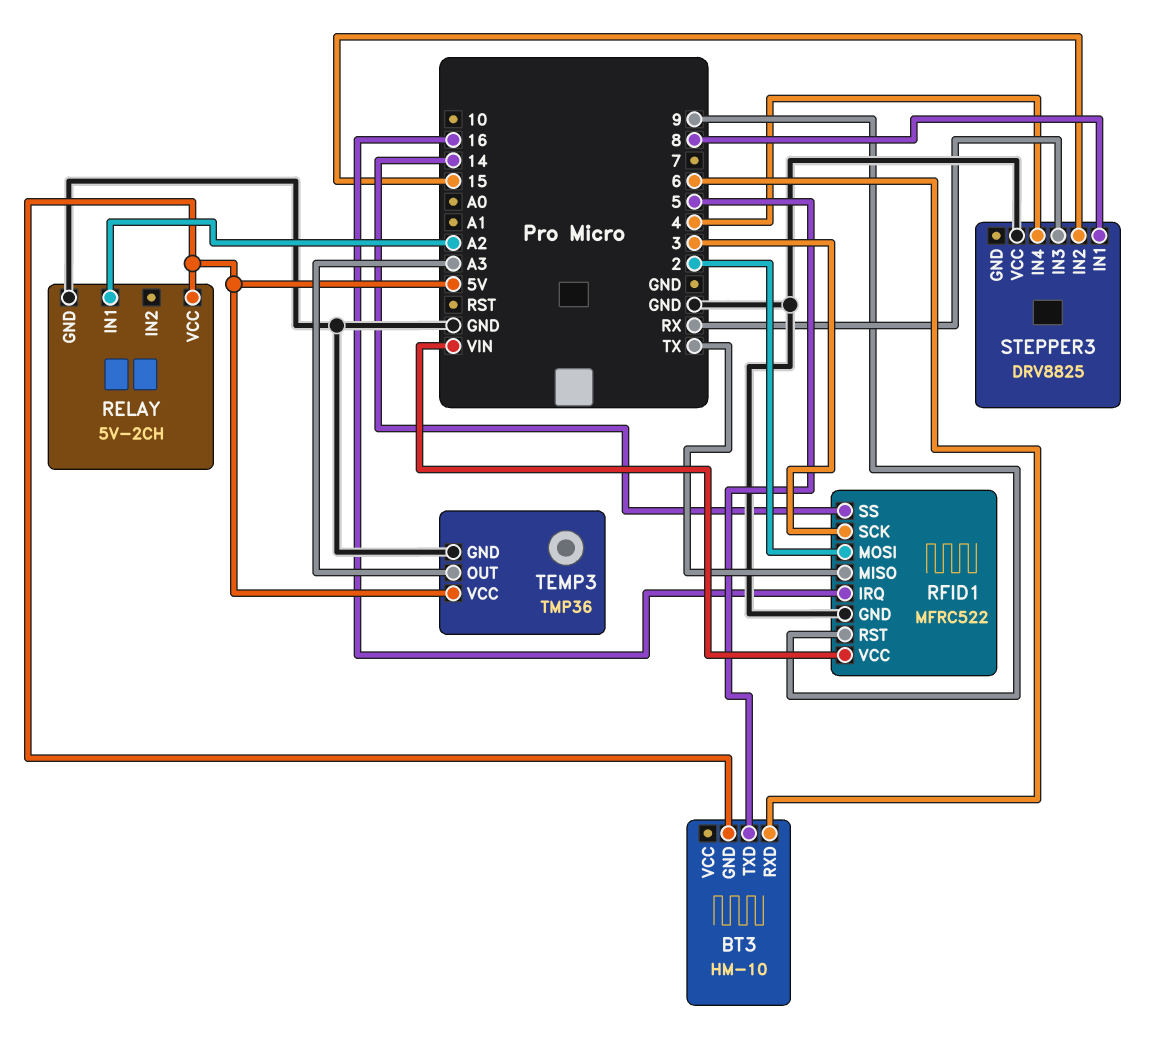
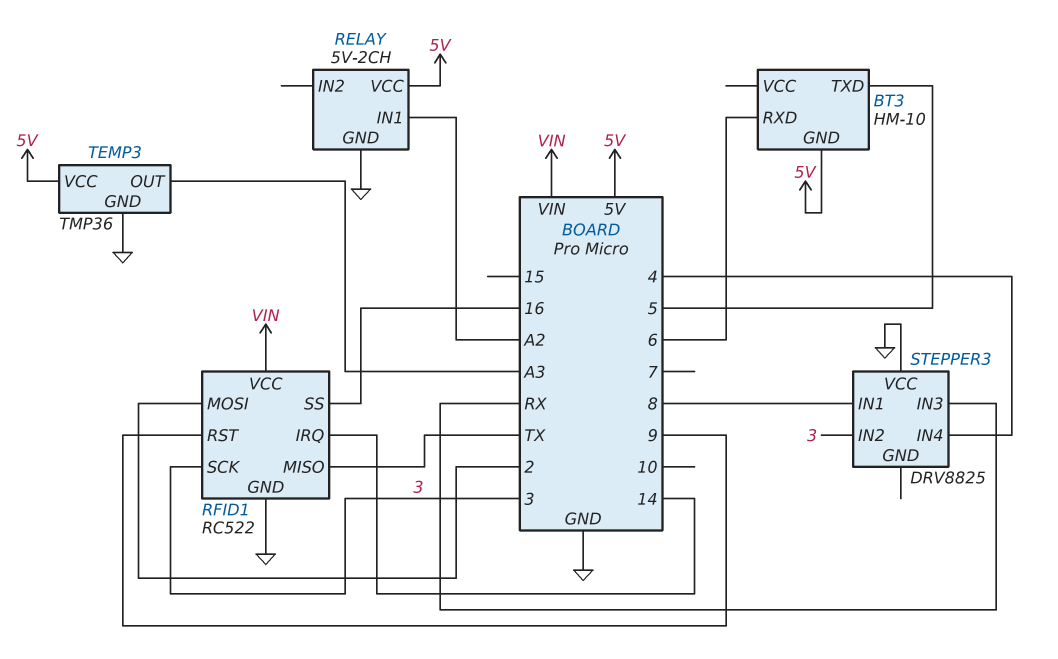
RFID1: MFRC522 -> RC522
RFID1 pin IRQ: 16 -> 14
RFID1 pin SS: 14 -> 16
STEPPER3 pin IN2: 15 -> 3

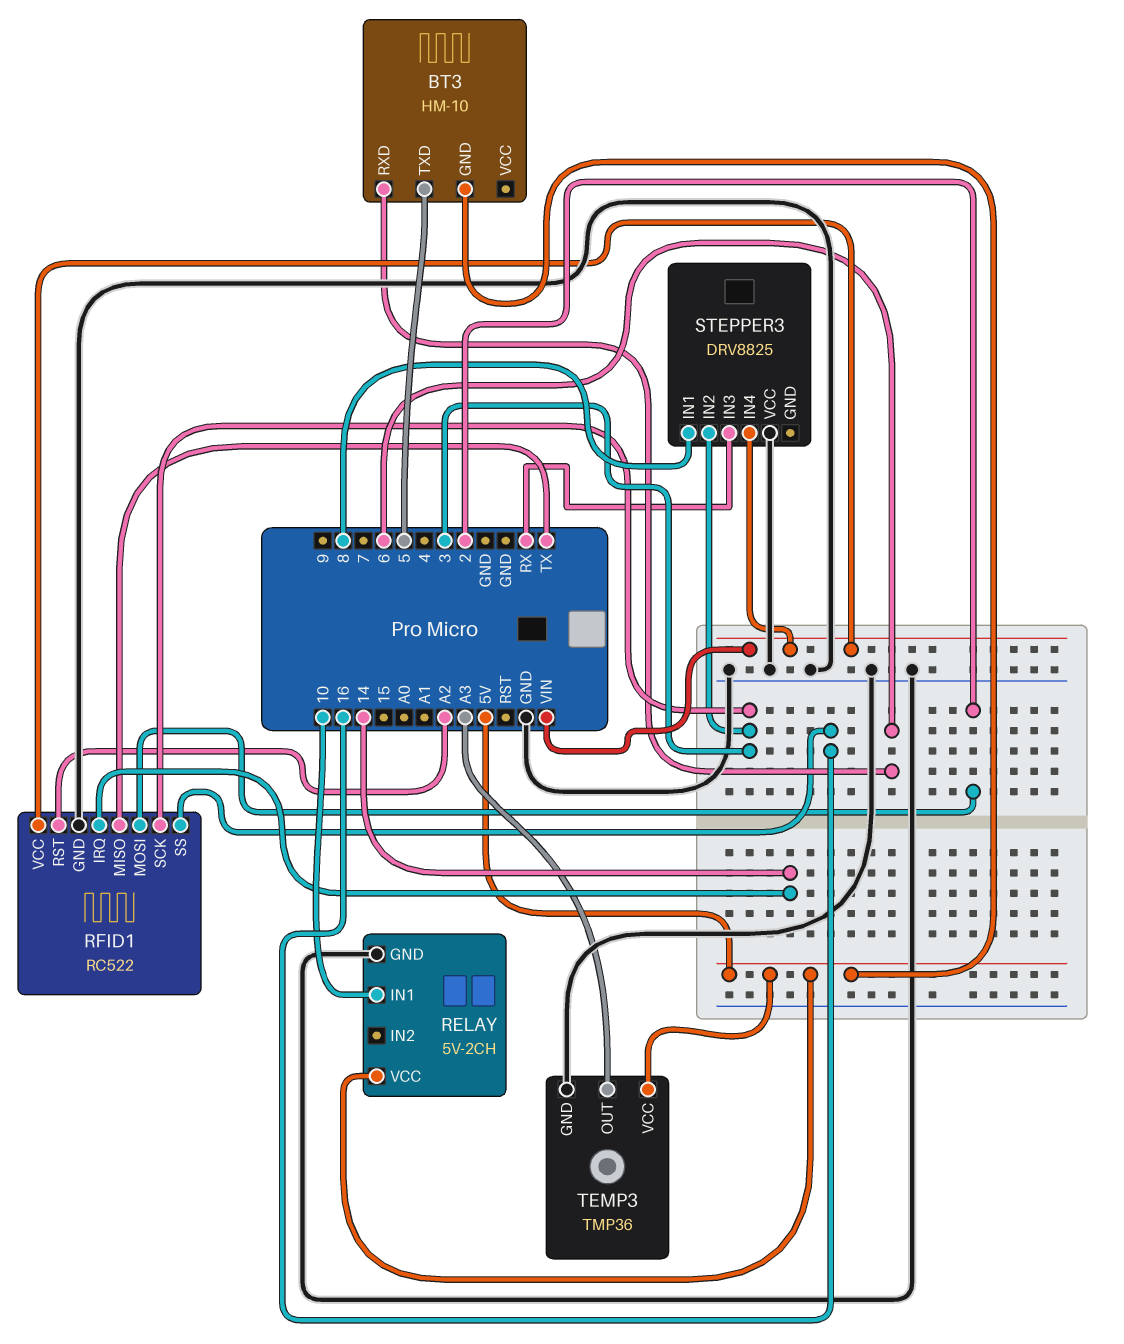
RELAY pin IN1: A2 -> 10
RFID1 pin RST: 9 -> A2
STEPPER3 pin IN4: 4 -> VIN

